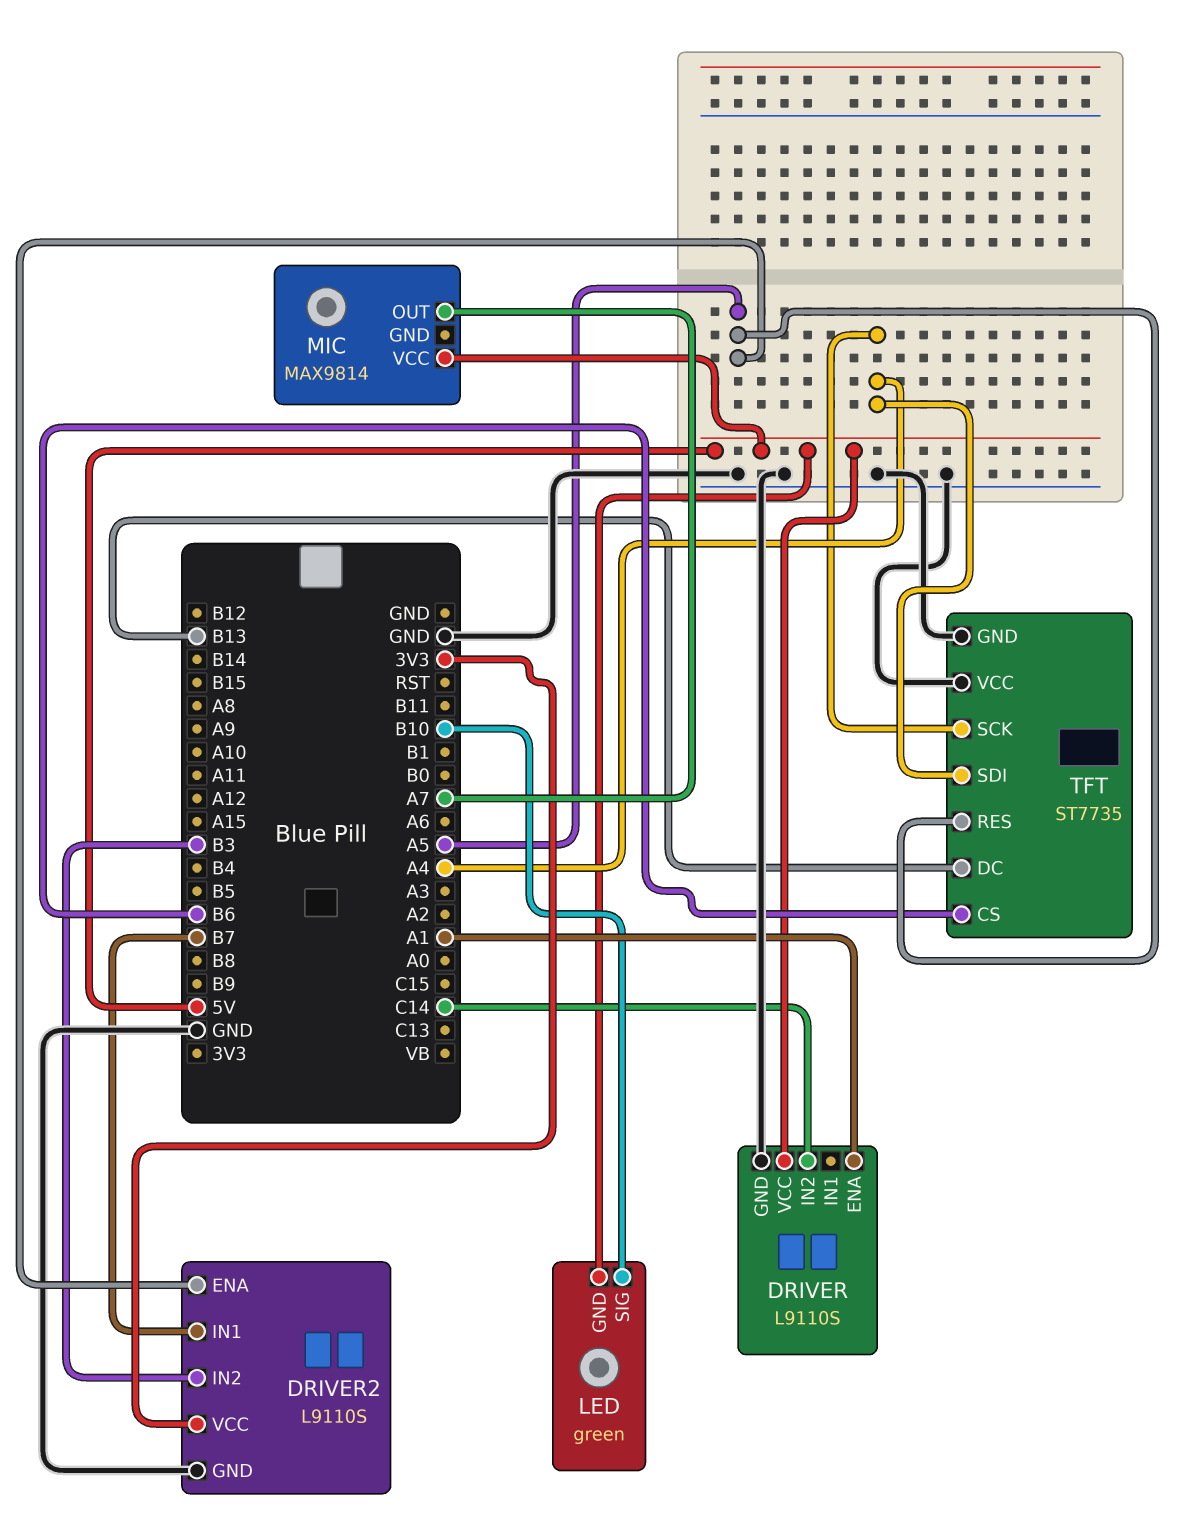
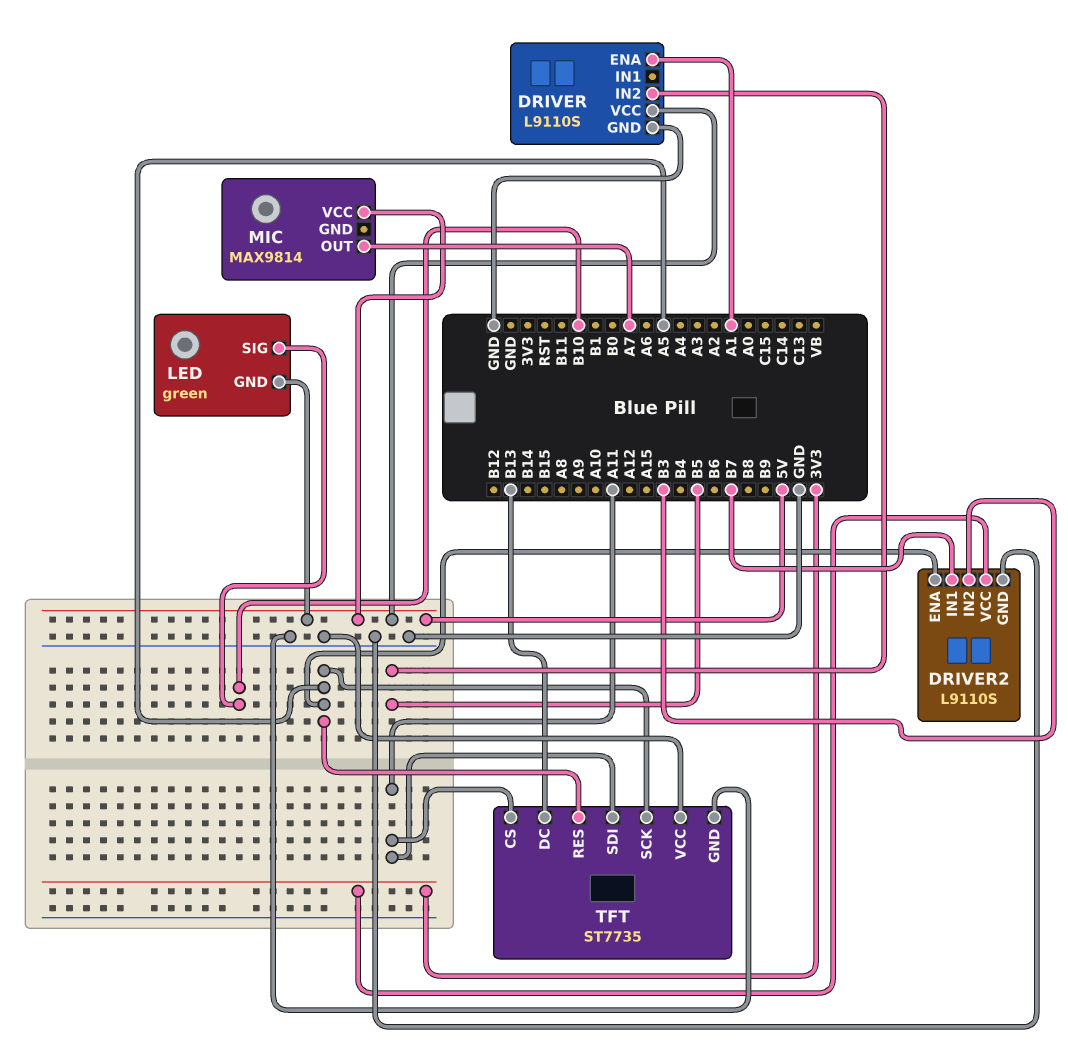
DRIVER pin IN2: C14 -> B5
TFT pin CS: B6 -> A11
TFT pin SCK: A4 -> A5
TFT pin SDI: A4 -> A11

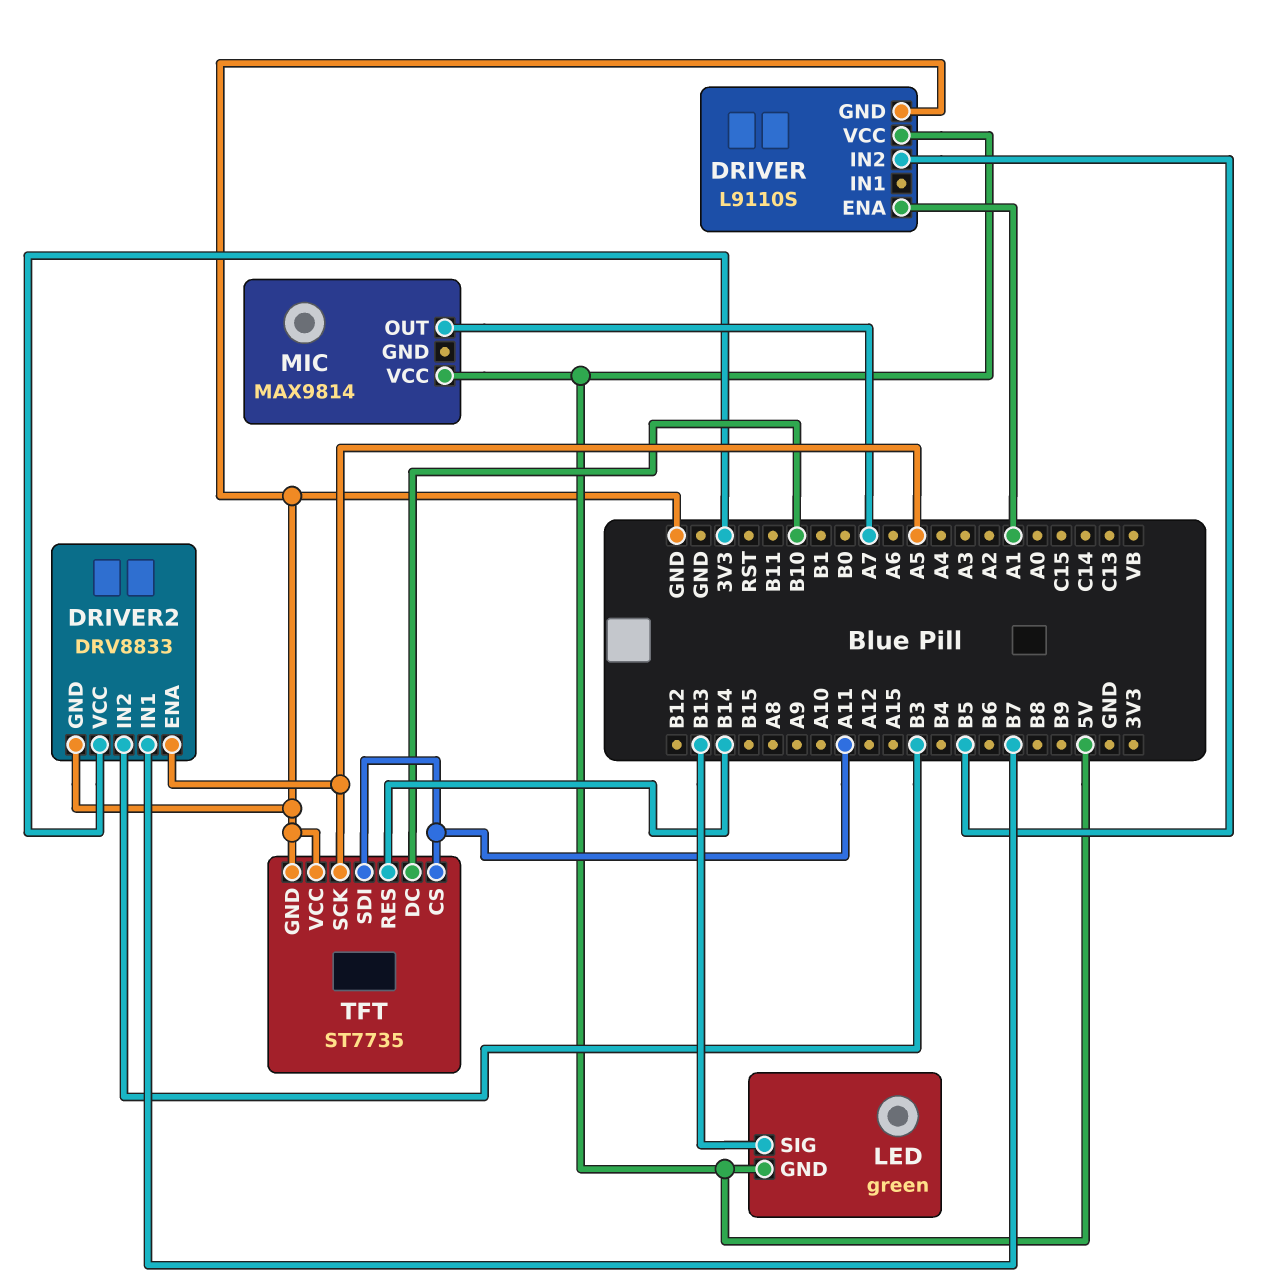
DRIVER2: L9110S -> DRV8833
LED pin SIG: B10 -> B13
TFT pin DC: B13 -> B10
TFT pin RES: A5 -> B14

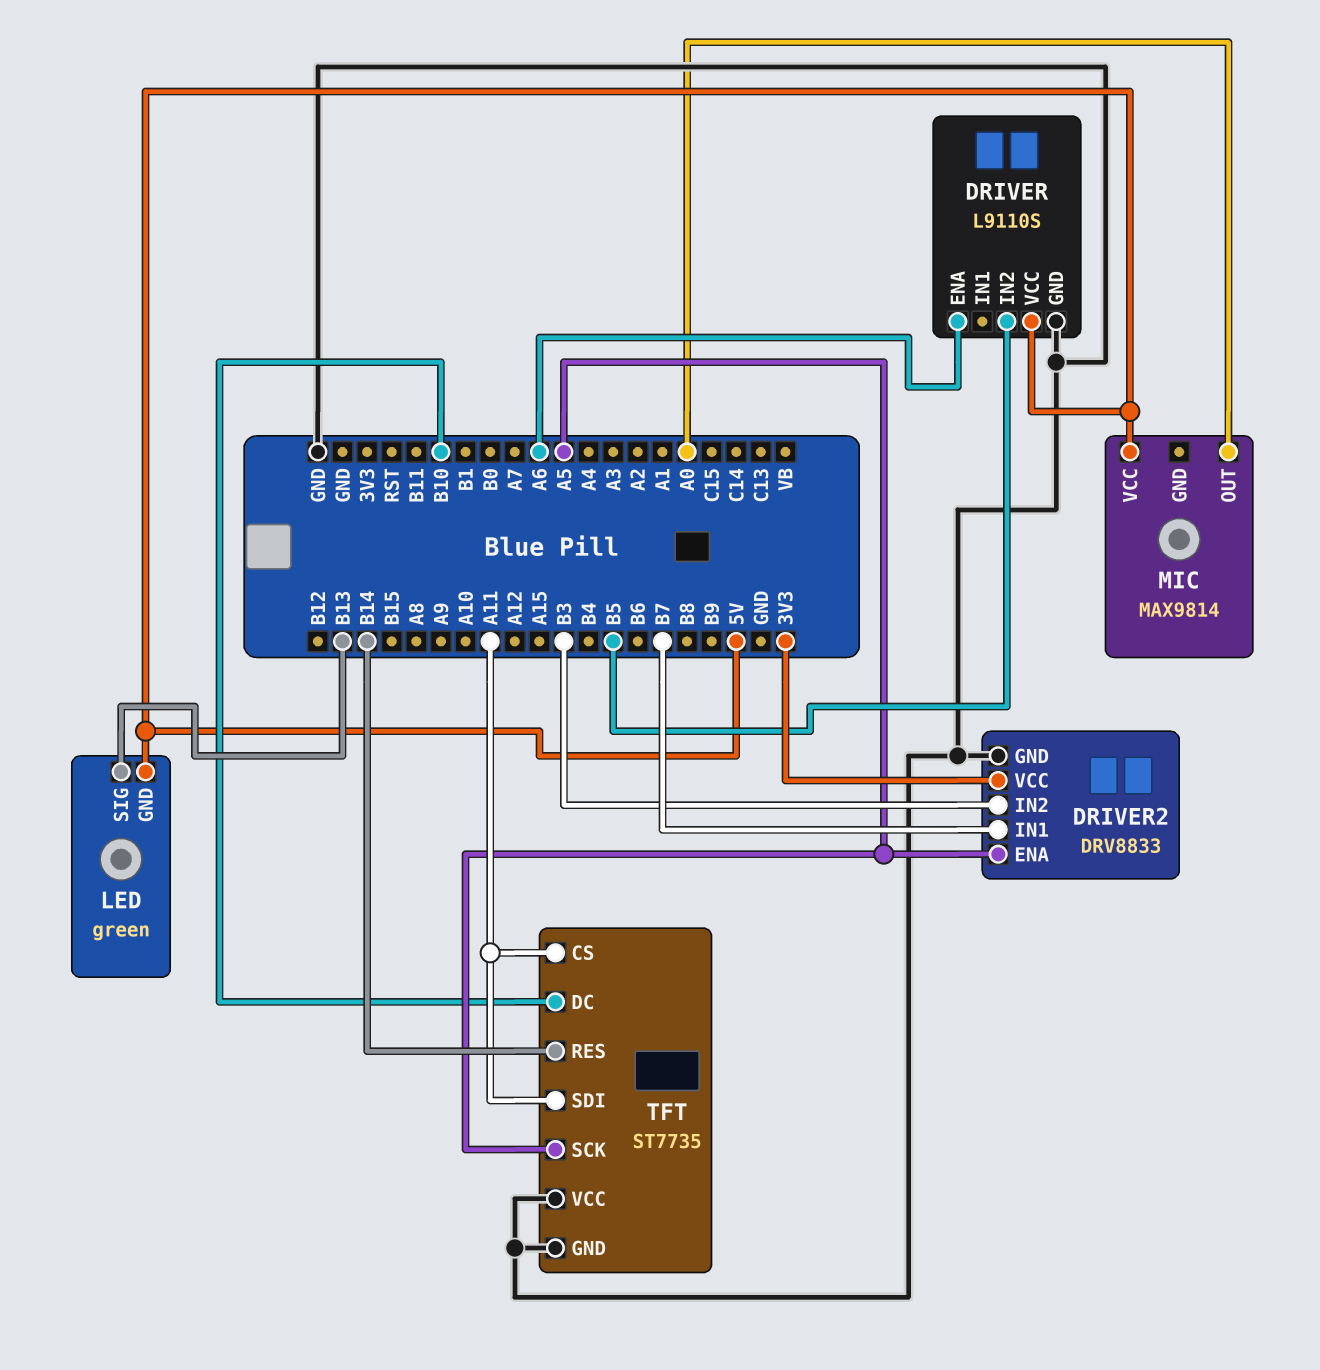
DRIVER pin ENA: A1 -> A6
MIC pin OUT: A7 -> A0

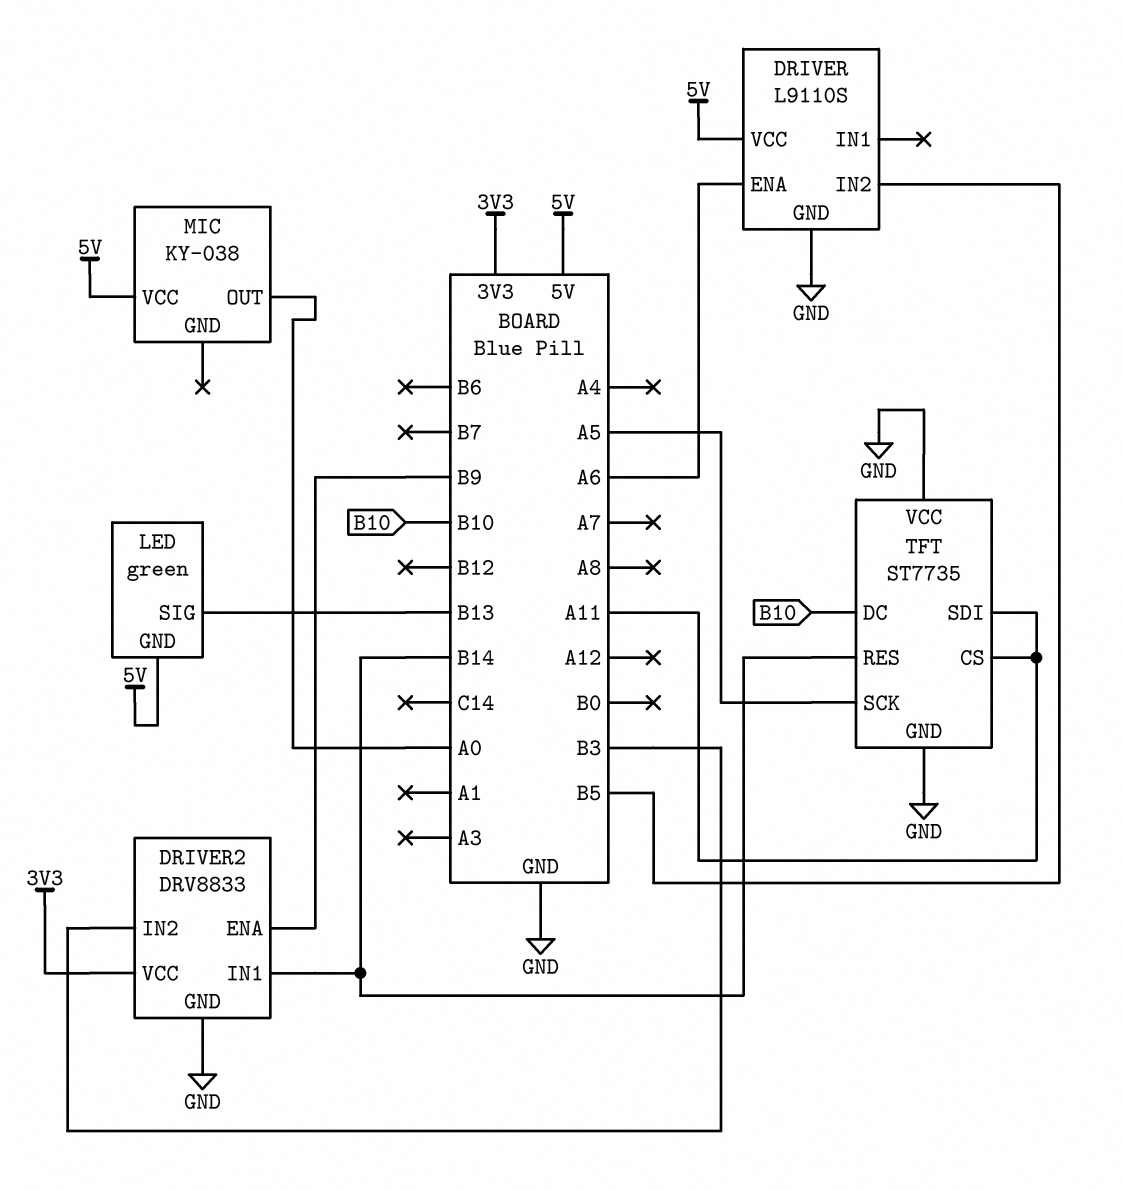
DRIVER2 pin ENA: A5 -> B9
DRIVER2 pin IN1: B7 -> B14
MIC: MAX9814 -> KY-038

